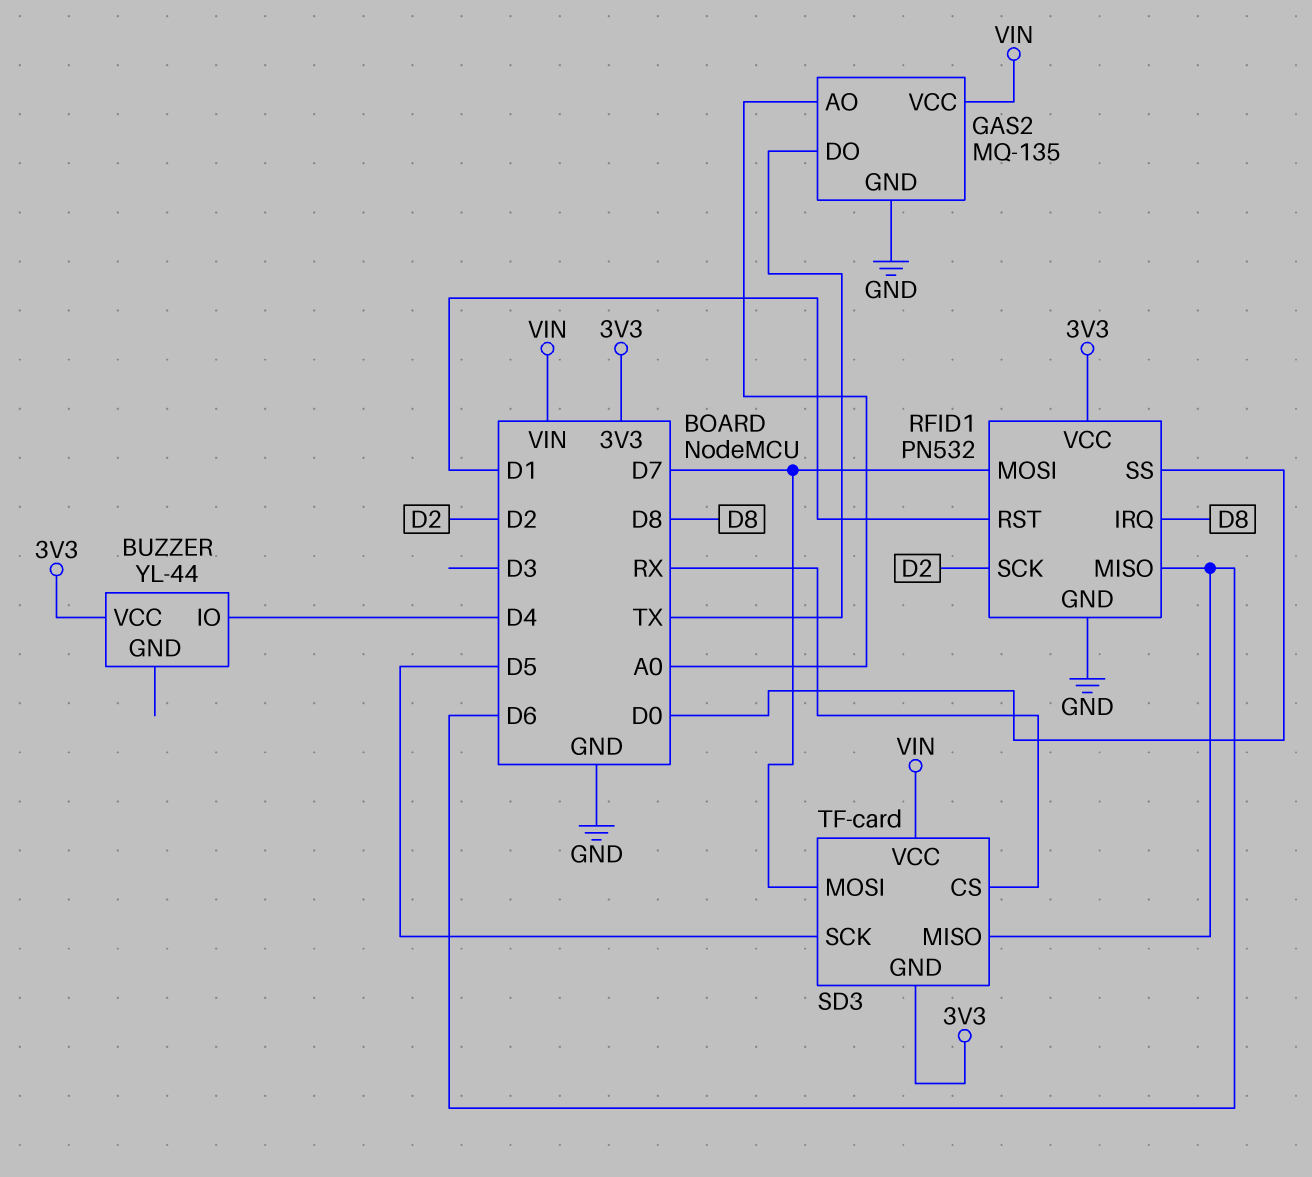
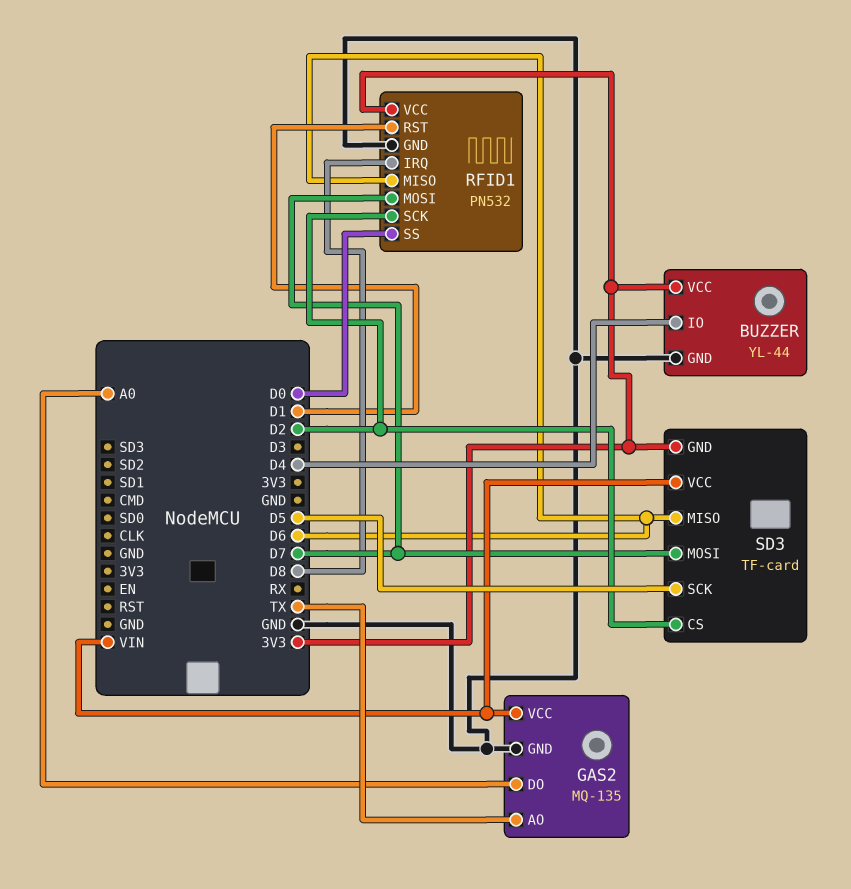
BUZZER pin GND: none -> GND
GAS2 pin AO: A0 -> TX
GAS2 pin DO: TX -> A0
SD3 pin CS: RX -> D2

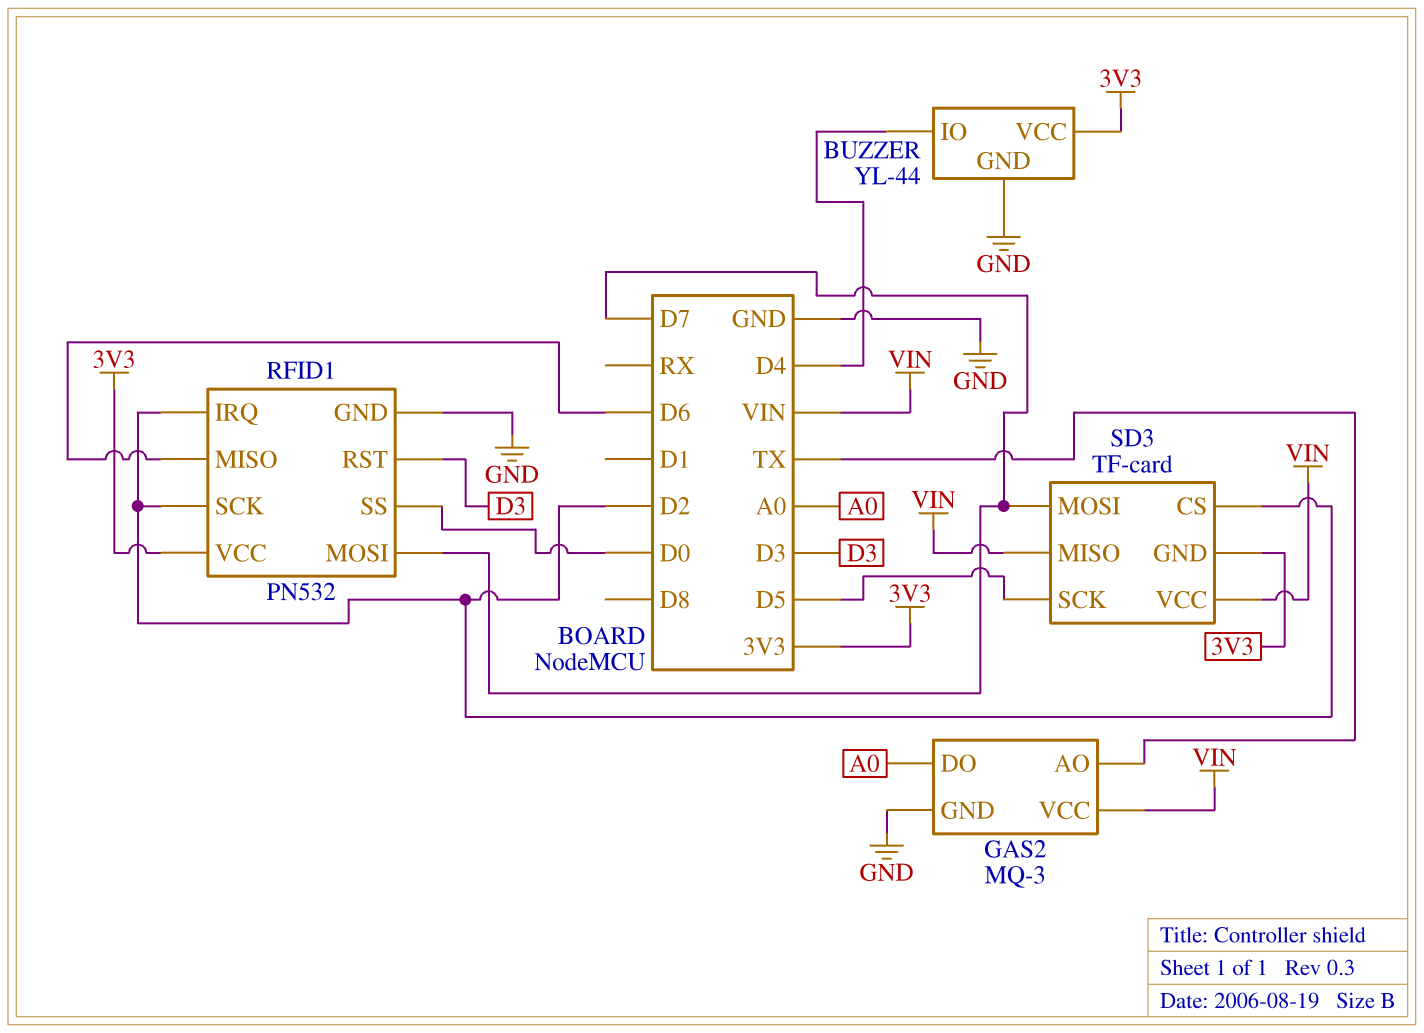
GAS2: MQ-135 -> MQ-3
RFID1 pin IRQ: D8 -> D2
RFID1 pin RST: D1 -> D3
SD3 pin MISO: D6 -> VIN

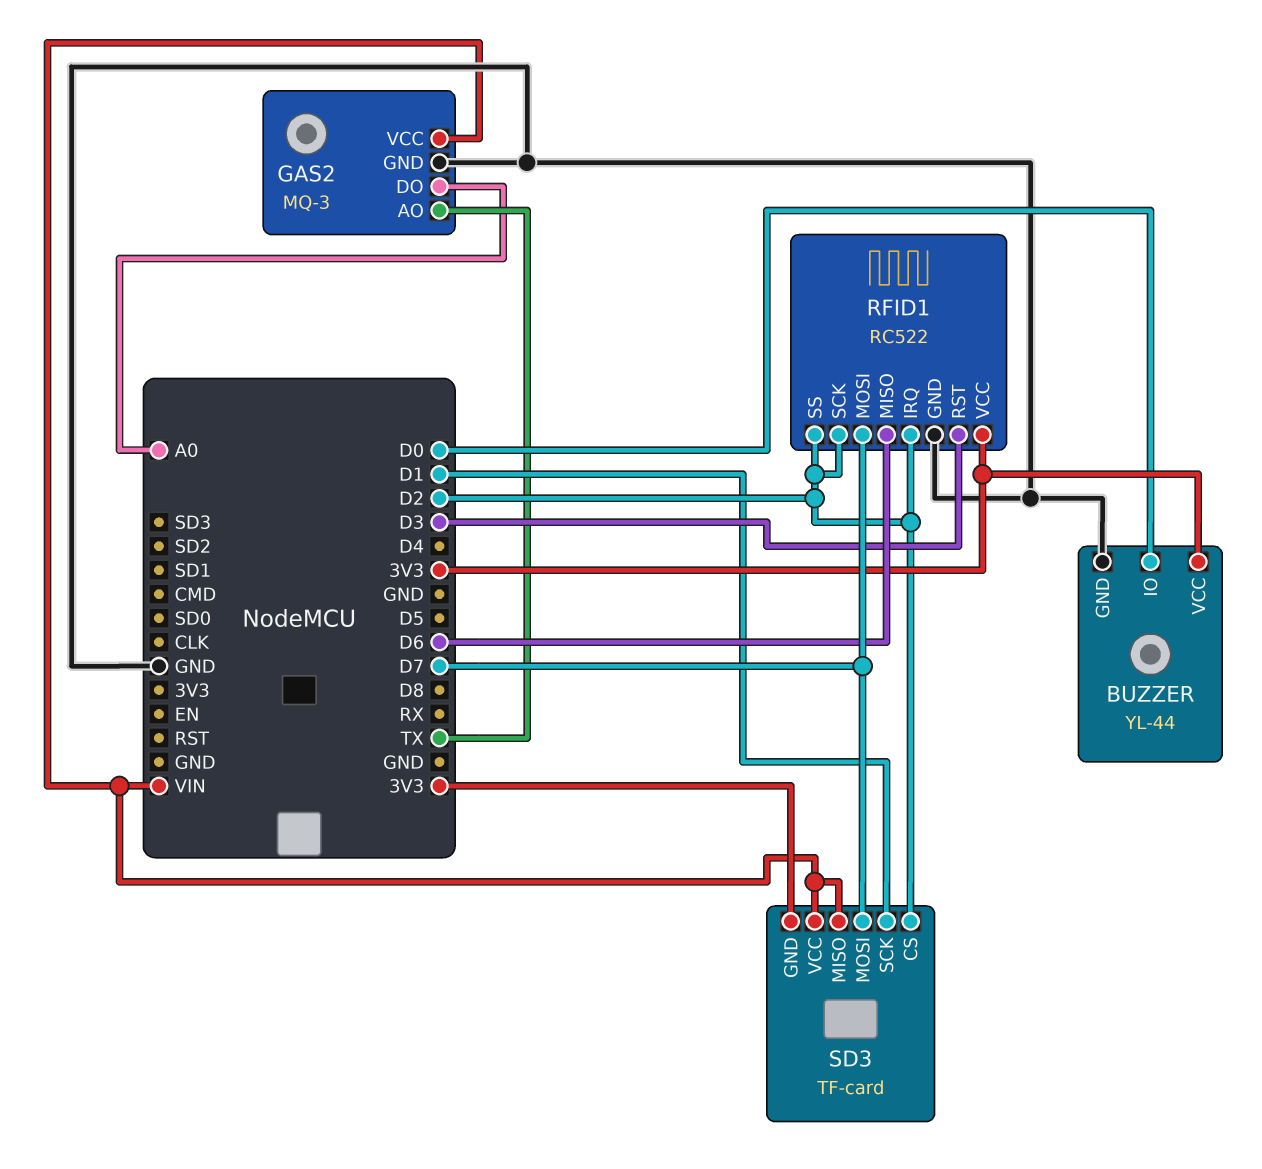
BUZZER pin IO: D4 -> D0
RFID1: PN532 -> RC522
RFID1 pin SS: D0 -> D2
SD3 pin SCK: D5 -> D1

